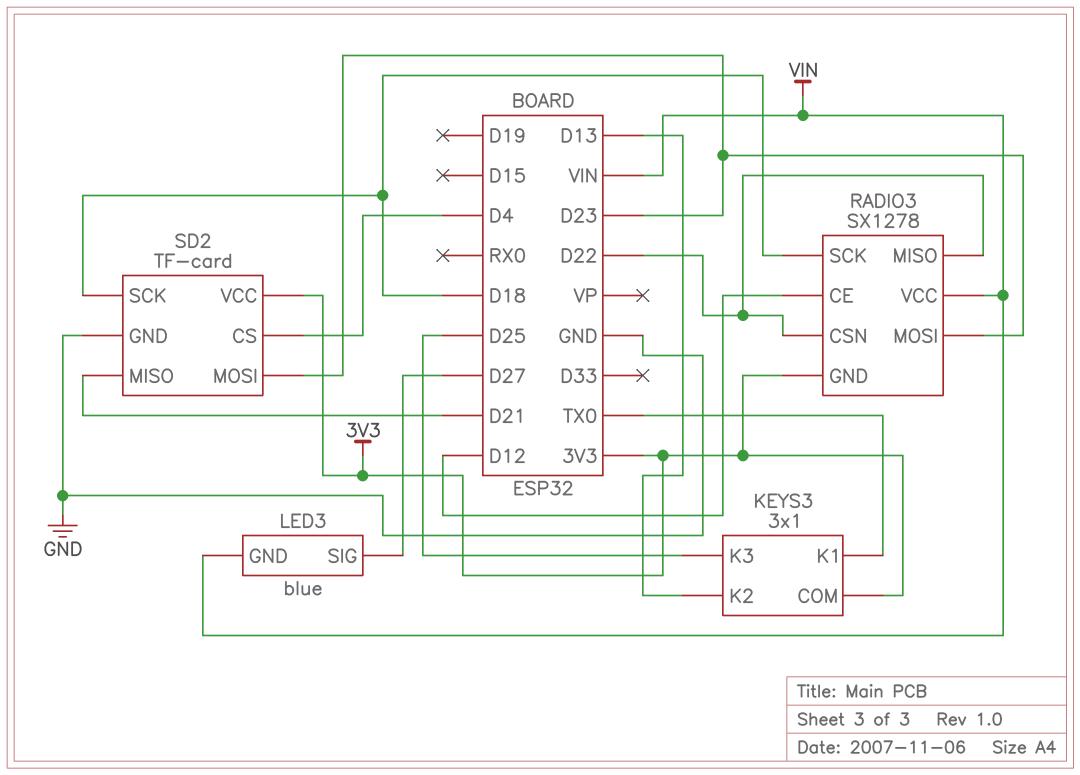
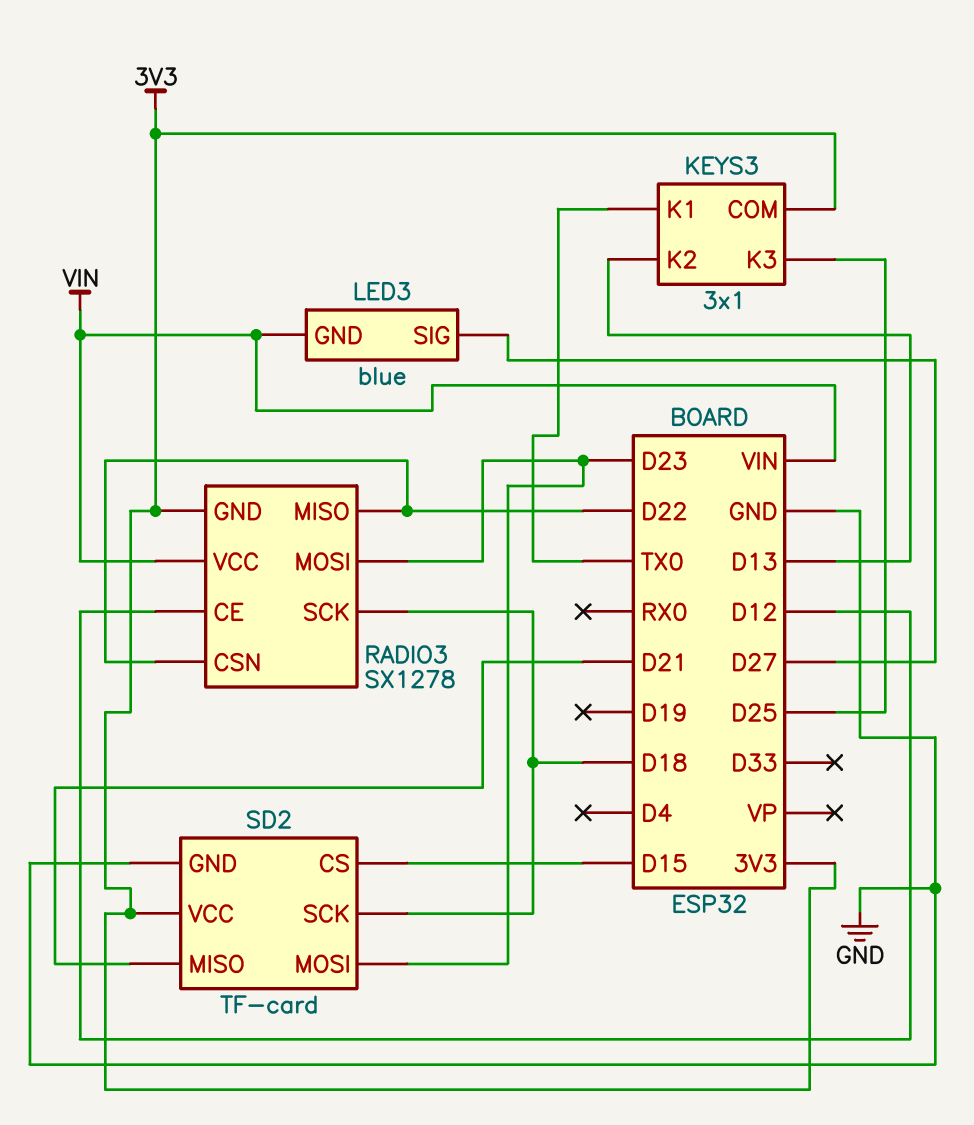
SD2 pin CS: D4 -> D15

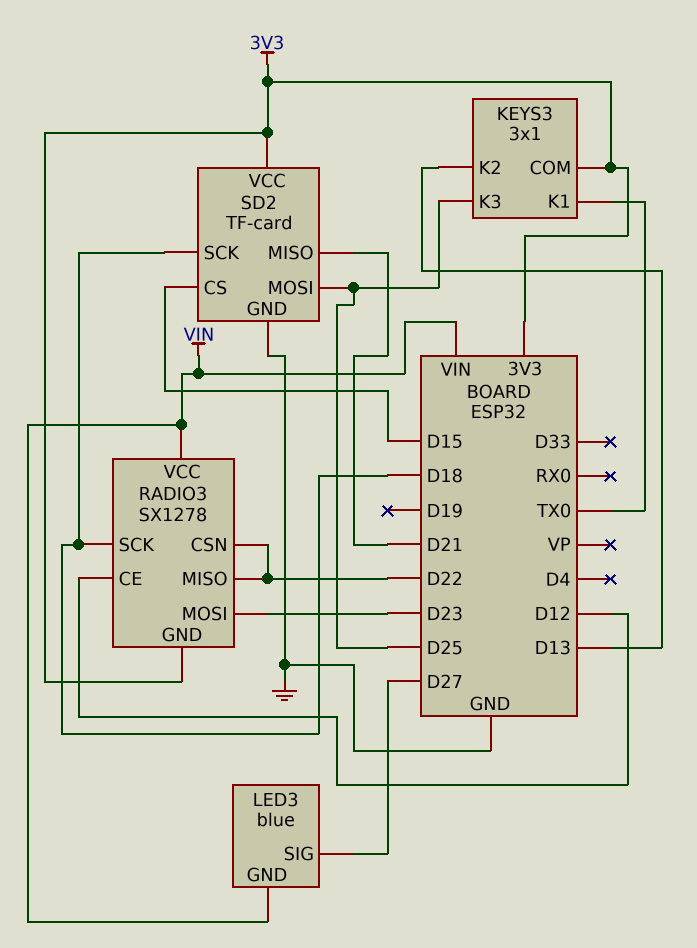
SD2 pin MOSI: D23 -> D25

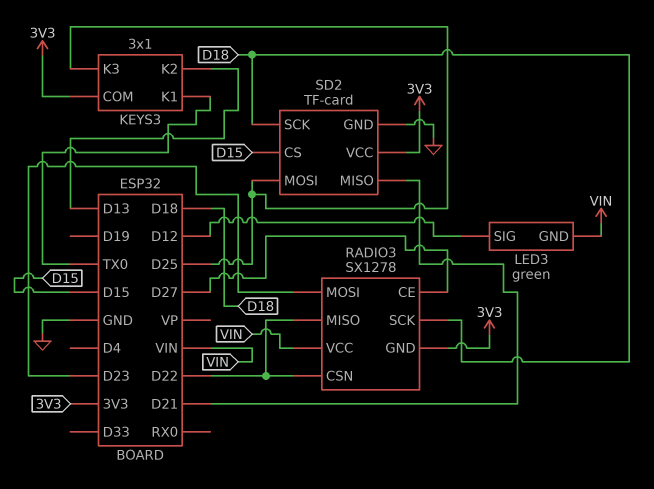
LED3: blue -> green
LED3 pin SIG: D27 -> D12
RADIO3 pin CE: D12 -> D27

